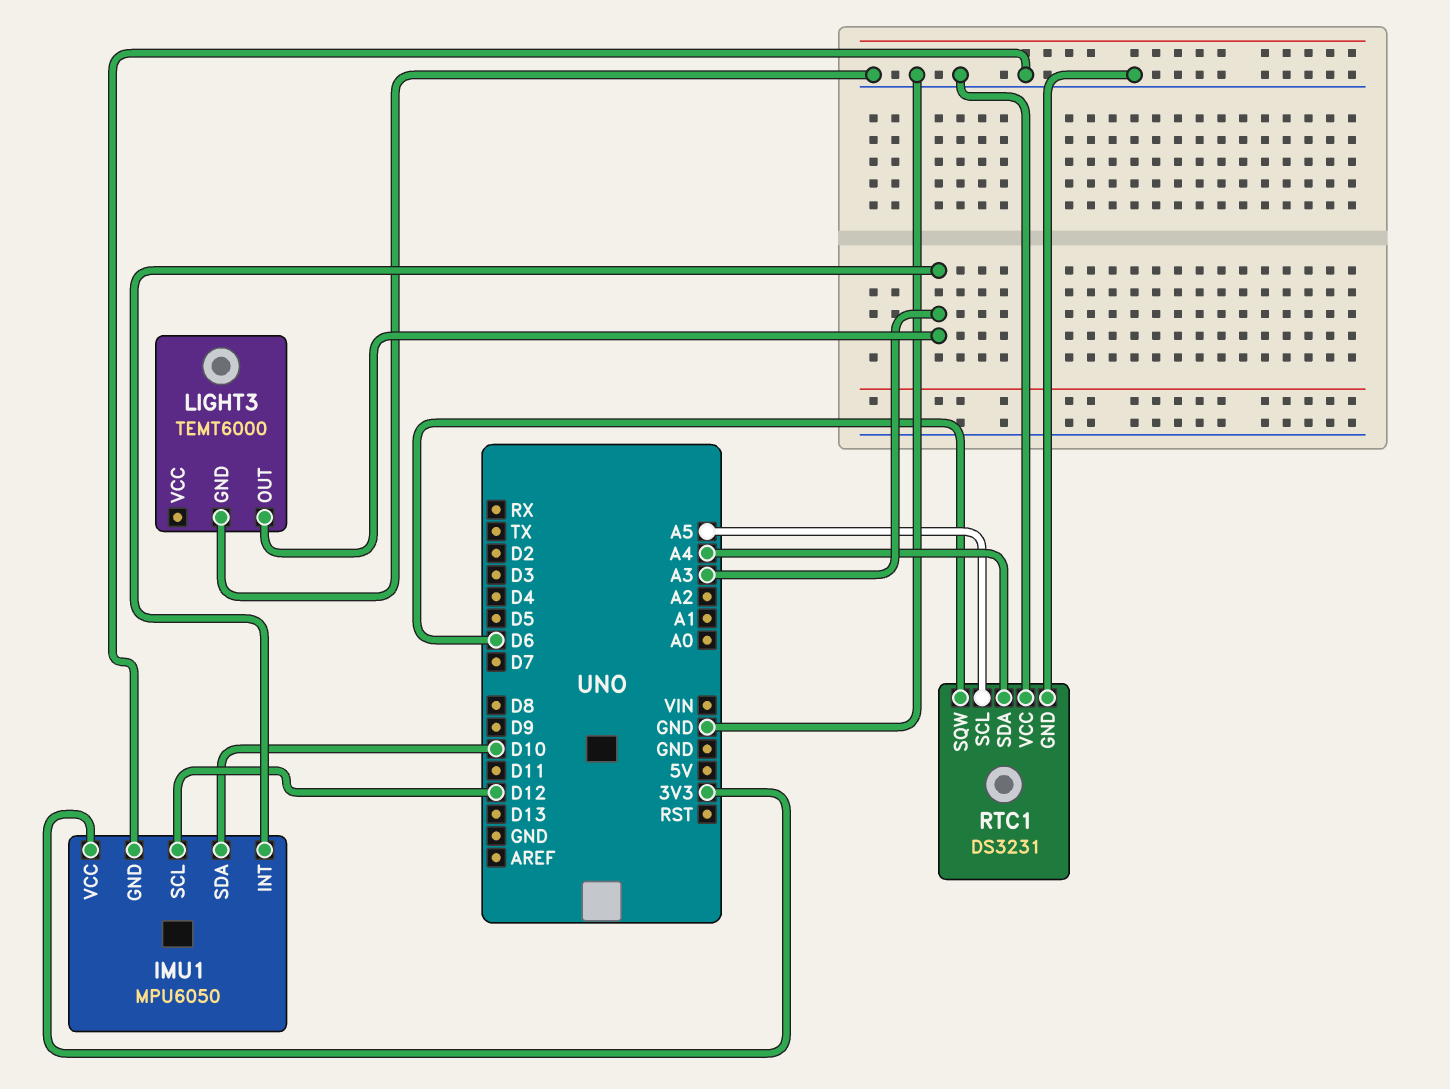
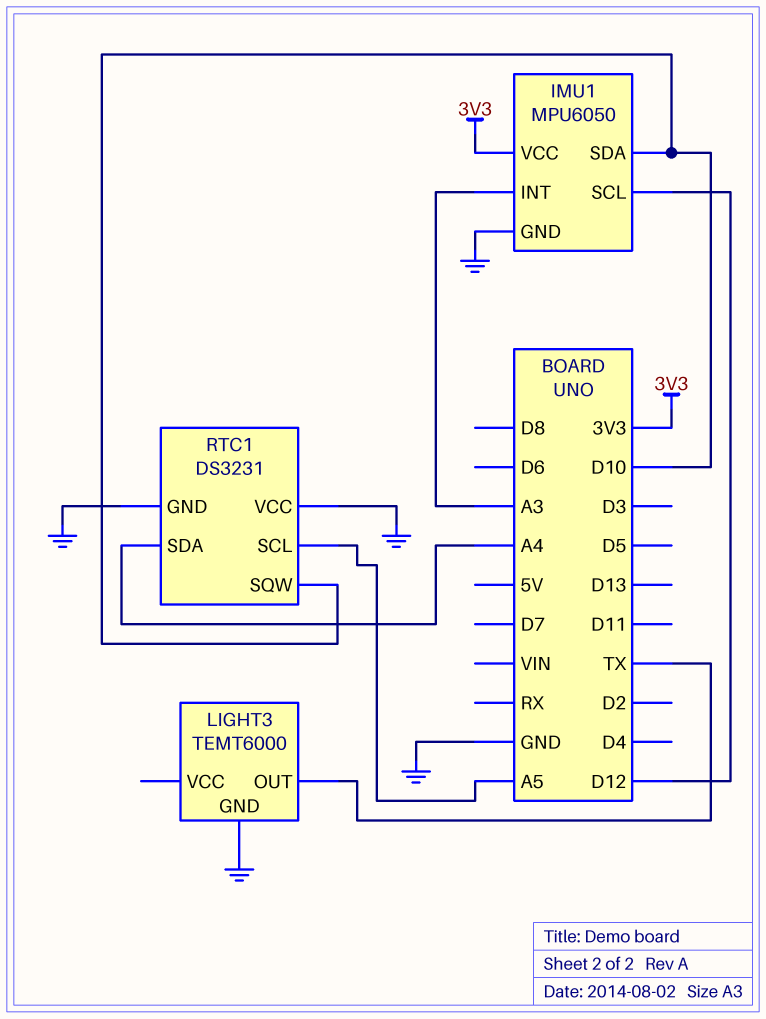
LIGHT3 pin OUT: A3 -> TX
RTC1 pin SQW: D6 -> D10

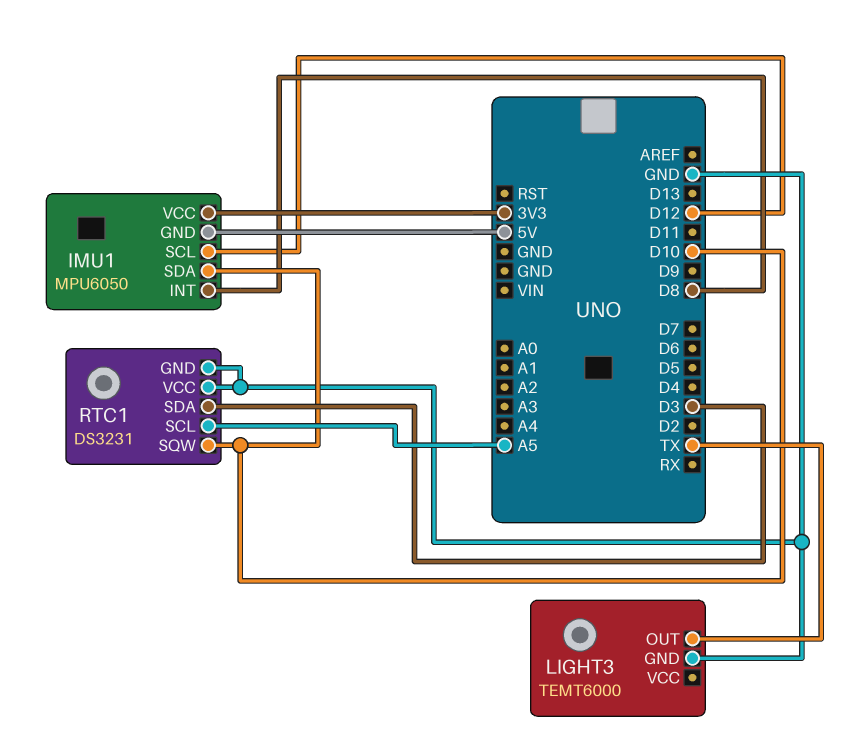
IMU1 pin GND: GND -> 5V
IMU1 pin INT: A3 -> D8
RTC1 pin SDA: A4 -> D3

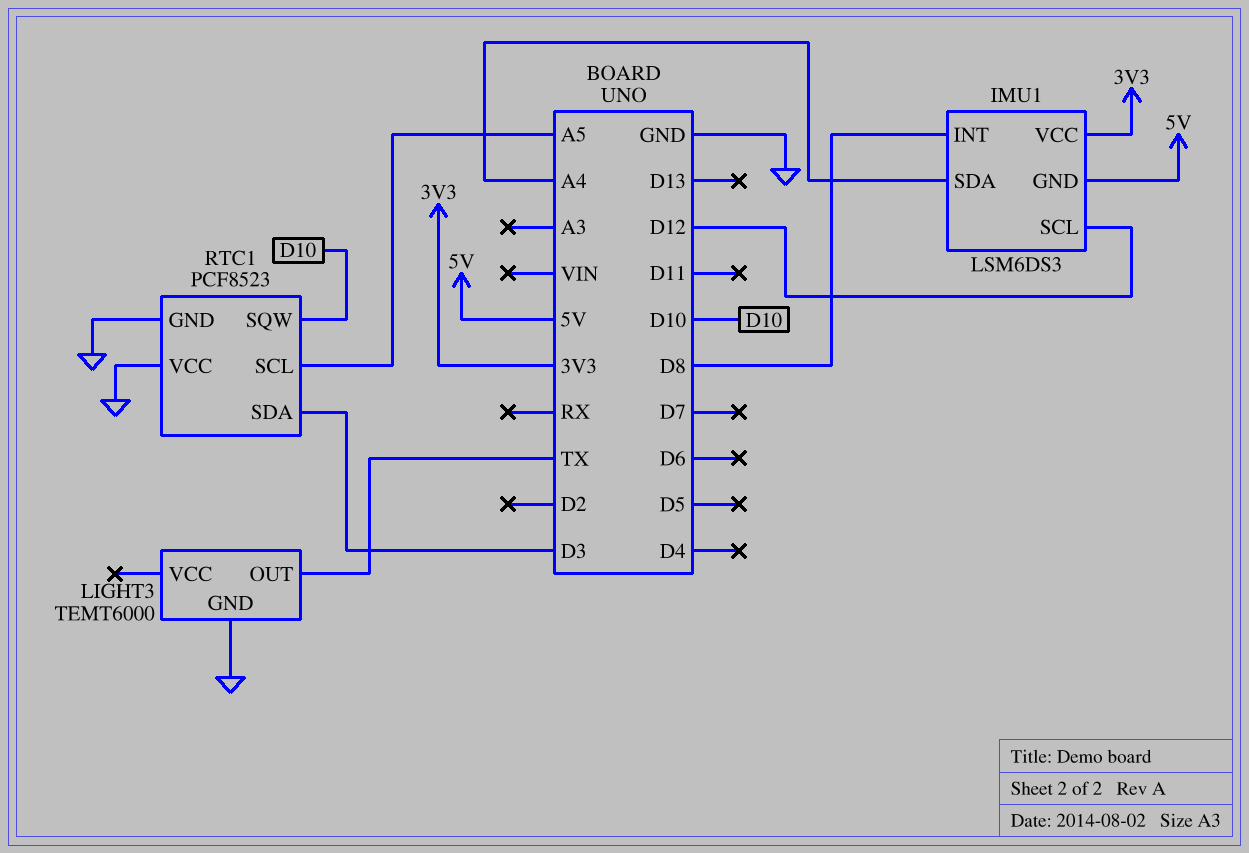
IMU1: MPU6050 -> LSM6DS3
IMU1 pin SDA: D10 -> A4
RTC1: DS3231 -> PCF8523

